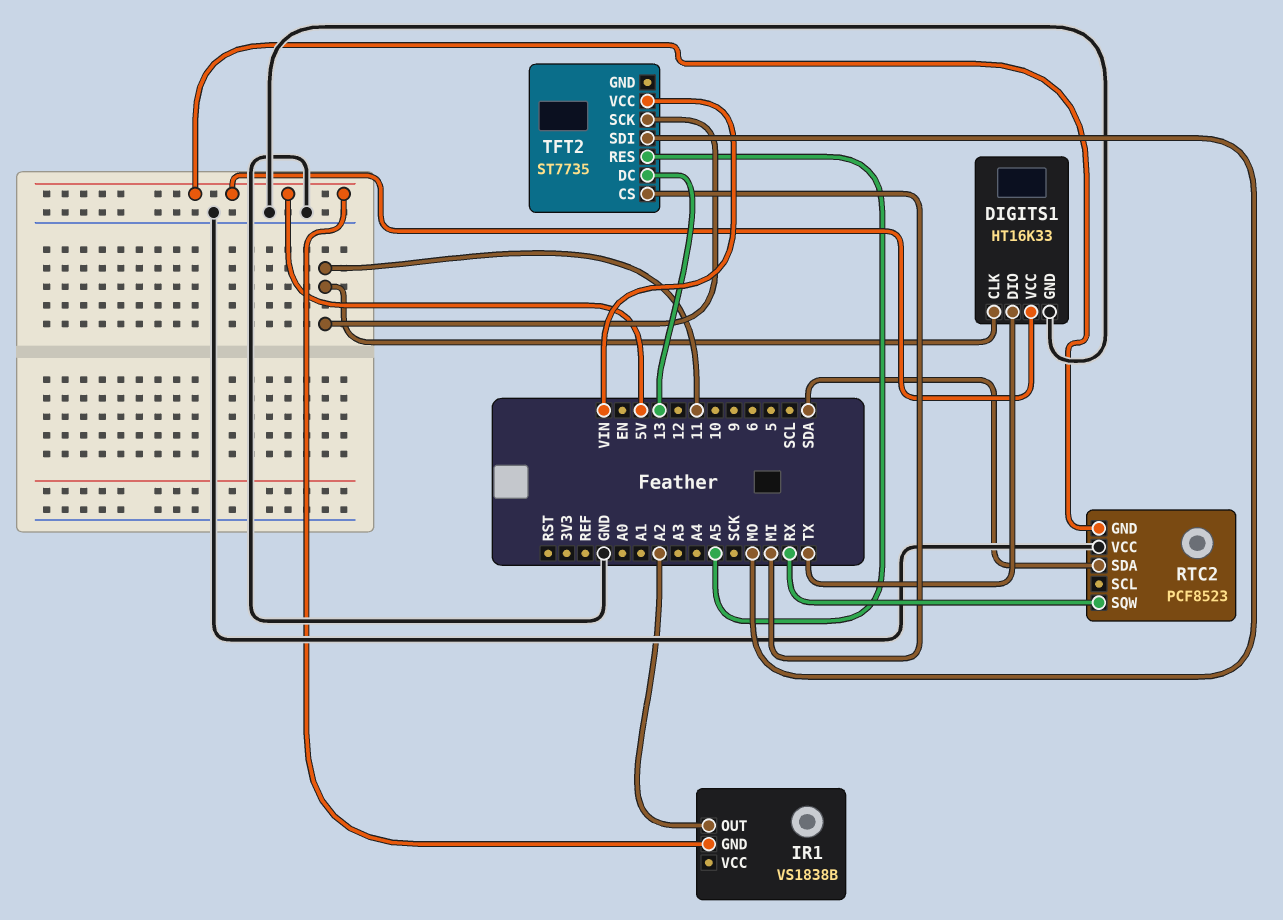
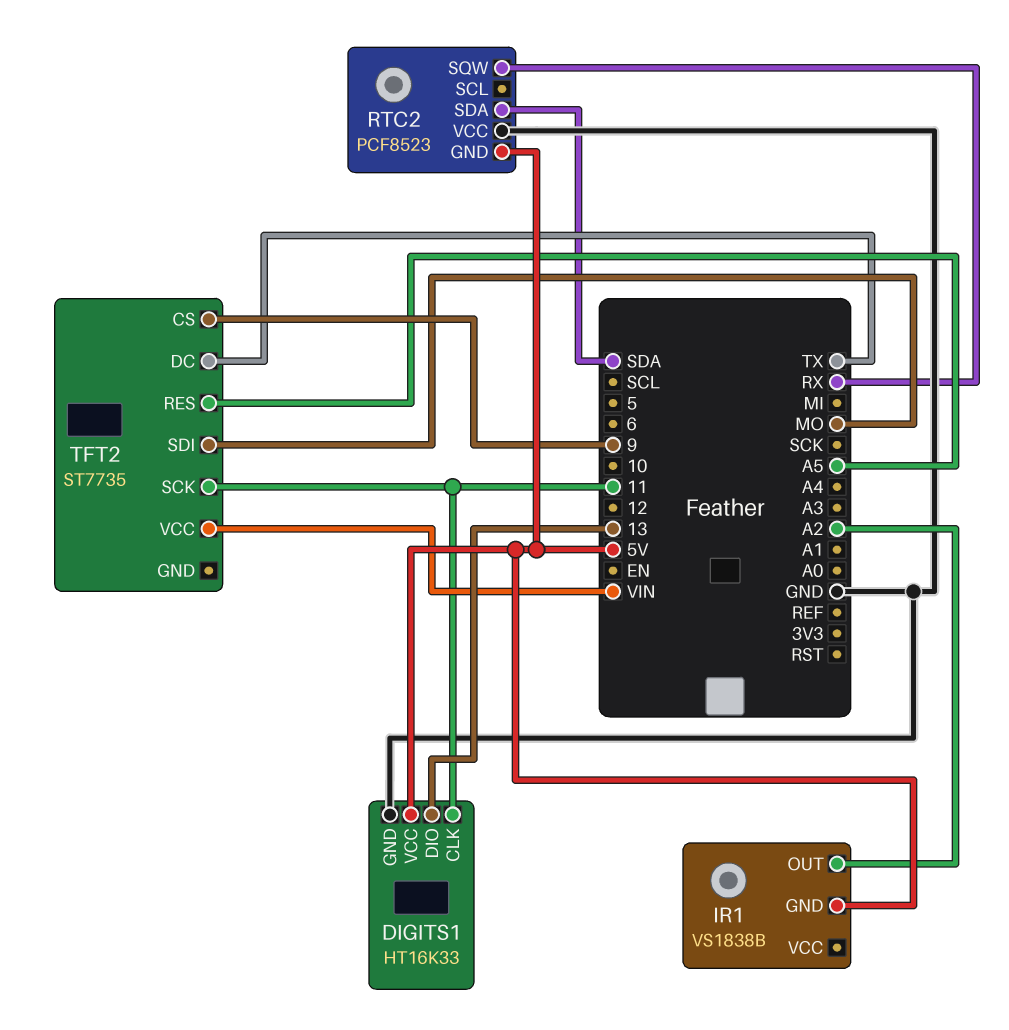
DIGITS1 pin DIO: TX -> 13
TFT2 pin CS: MI -> 9
TFT2 pin DC: 13 -> TX

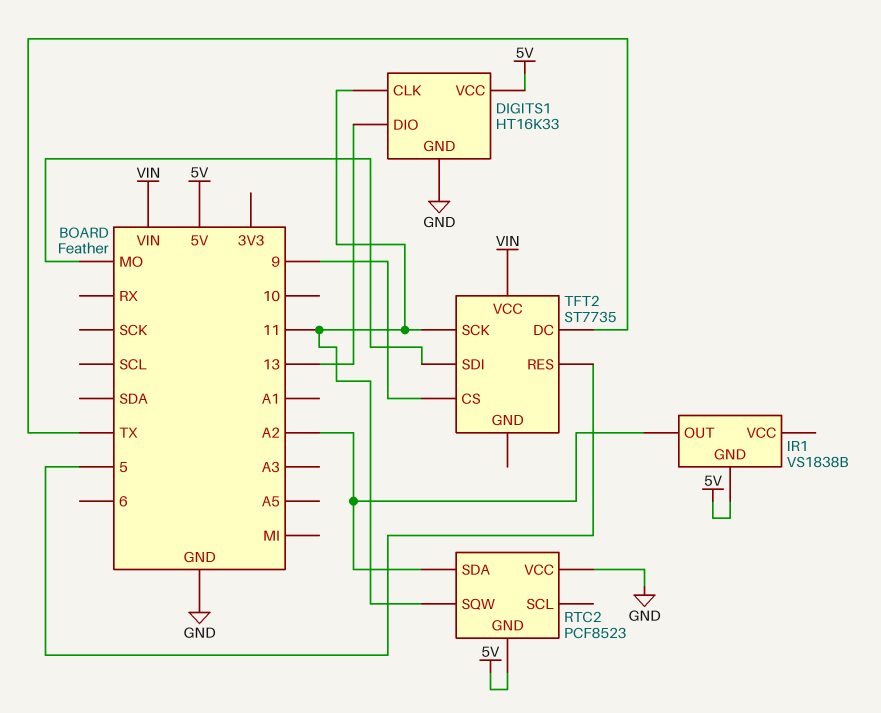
RTC2 pin SDA: SDA -> A2
RTC2 pin SQW: RX -> 11
TFT2 pin RES: A5 -> 5

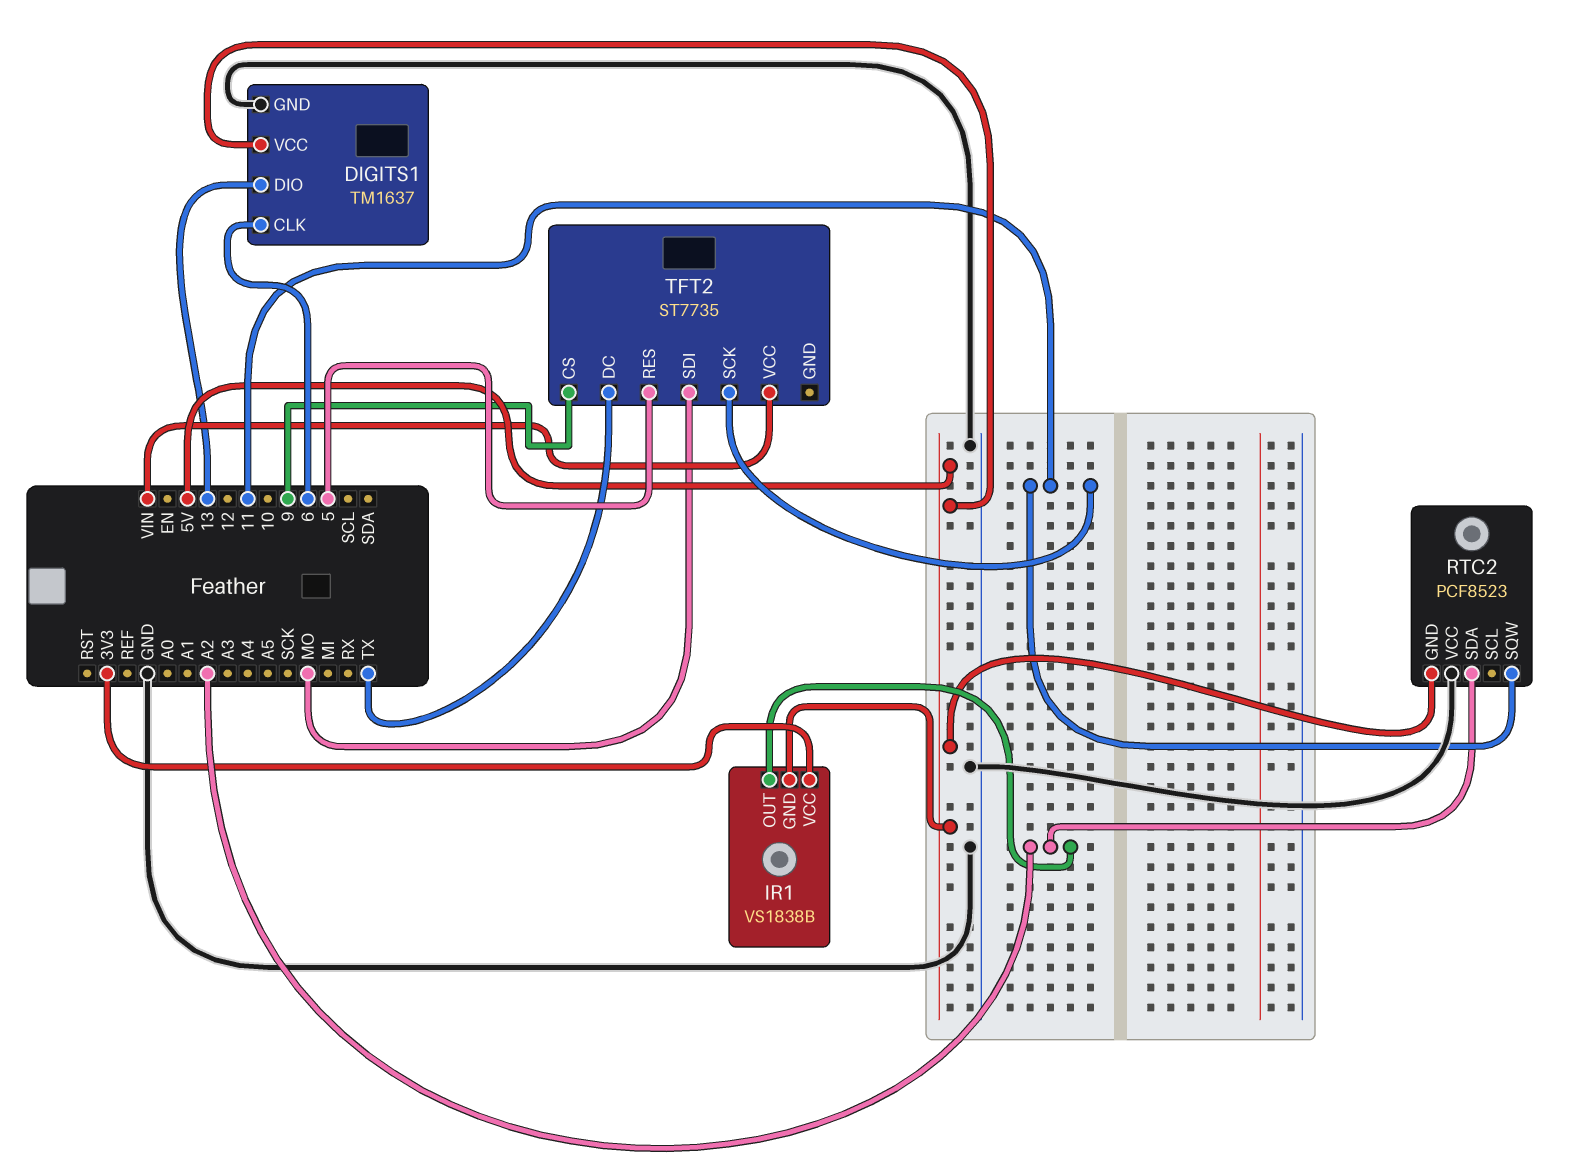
DIGITS1: HT16K33 -> TM1637
DIGITS1 pin CLK: 11 -> 6
IR1 pin VCC: none -> 3V3

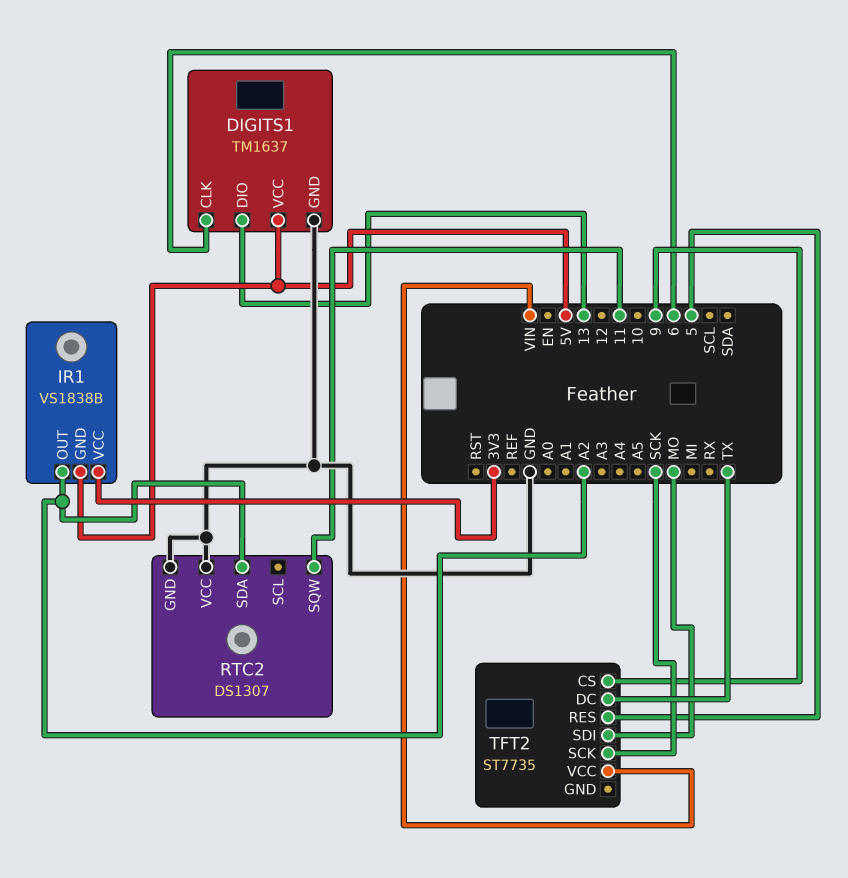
RTC2: PCF8523 -> DS1307
RTC2 pin GND: 5V -> GND
TFT2 pin SCK: 11 -> SCK

